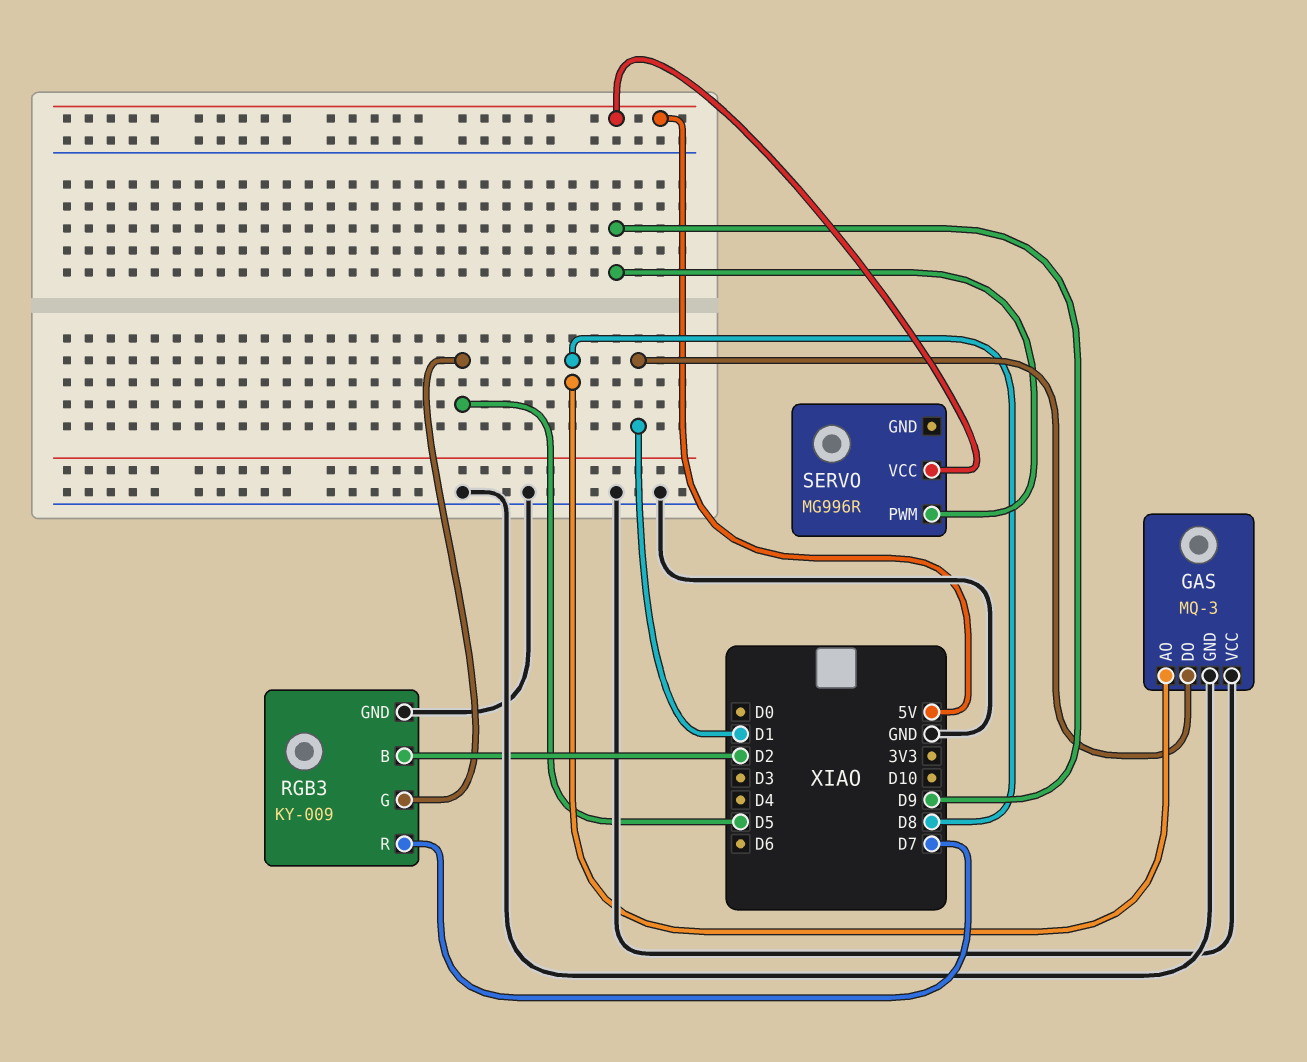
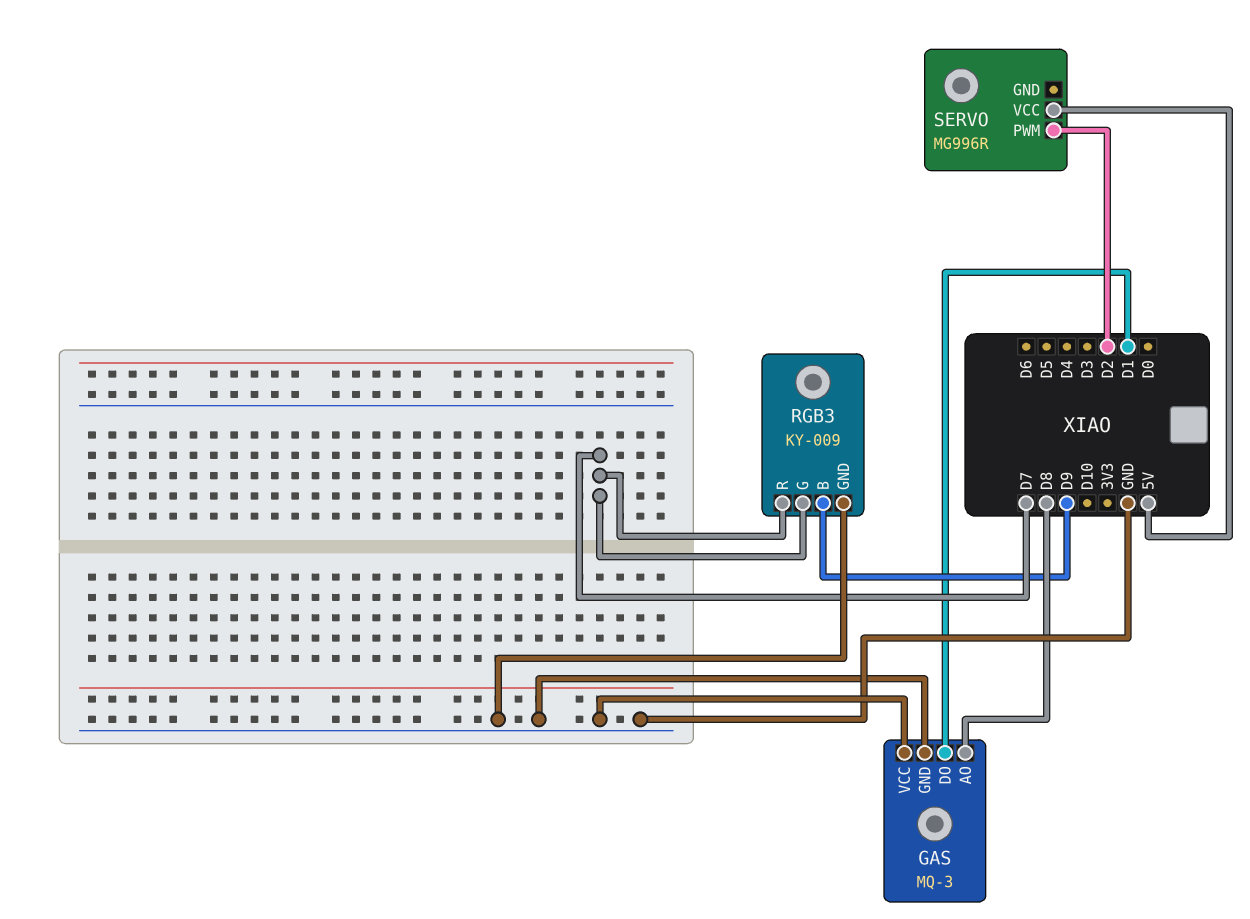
RGB3 pin B: D2 -> D9
RGB3 pin G: D5 -> D7
SERVO pin PWM: D9 -> D2

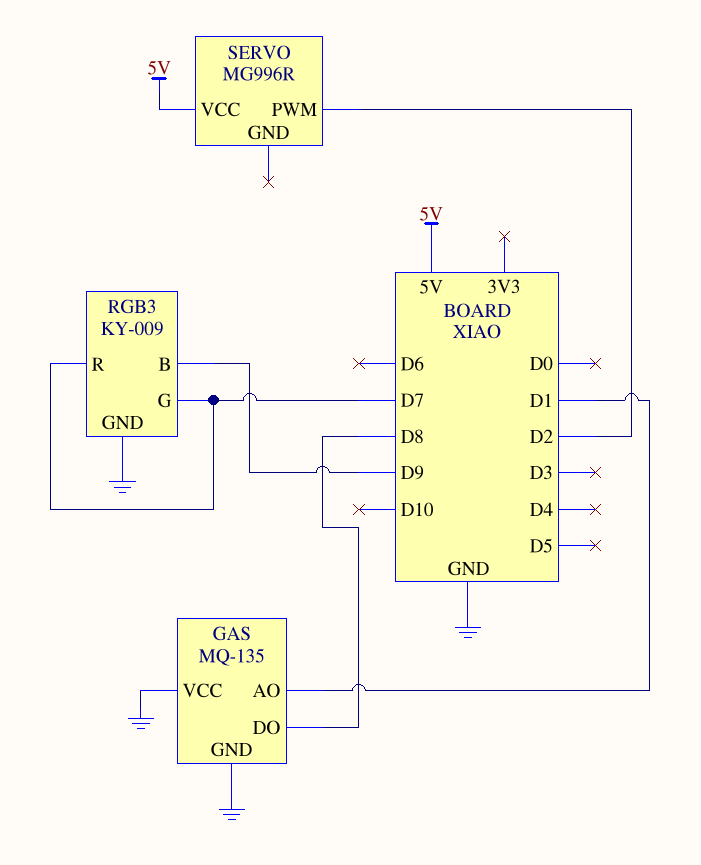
GAS: MQ-3 -> MQ-135
GAS pin AO: D8 -> D1
GAS pin DO: D1 -> D8

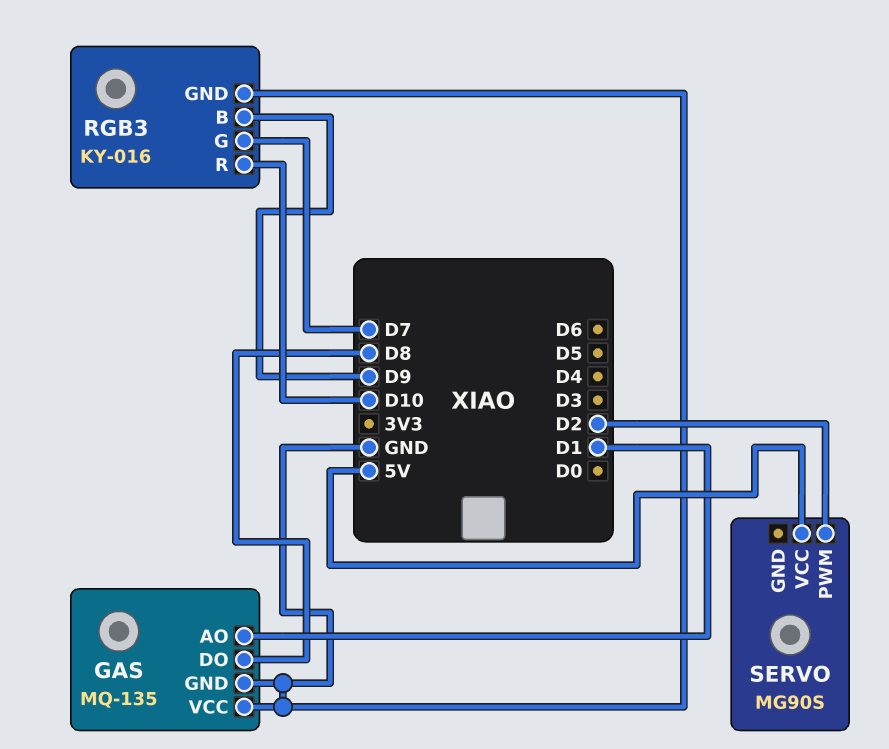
RGB3: KY-009 -> KY-016
RGB3 pin R: D7 -> D10
SERVO: MG996R -> MG90S

